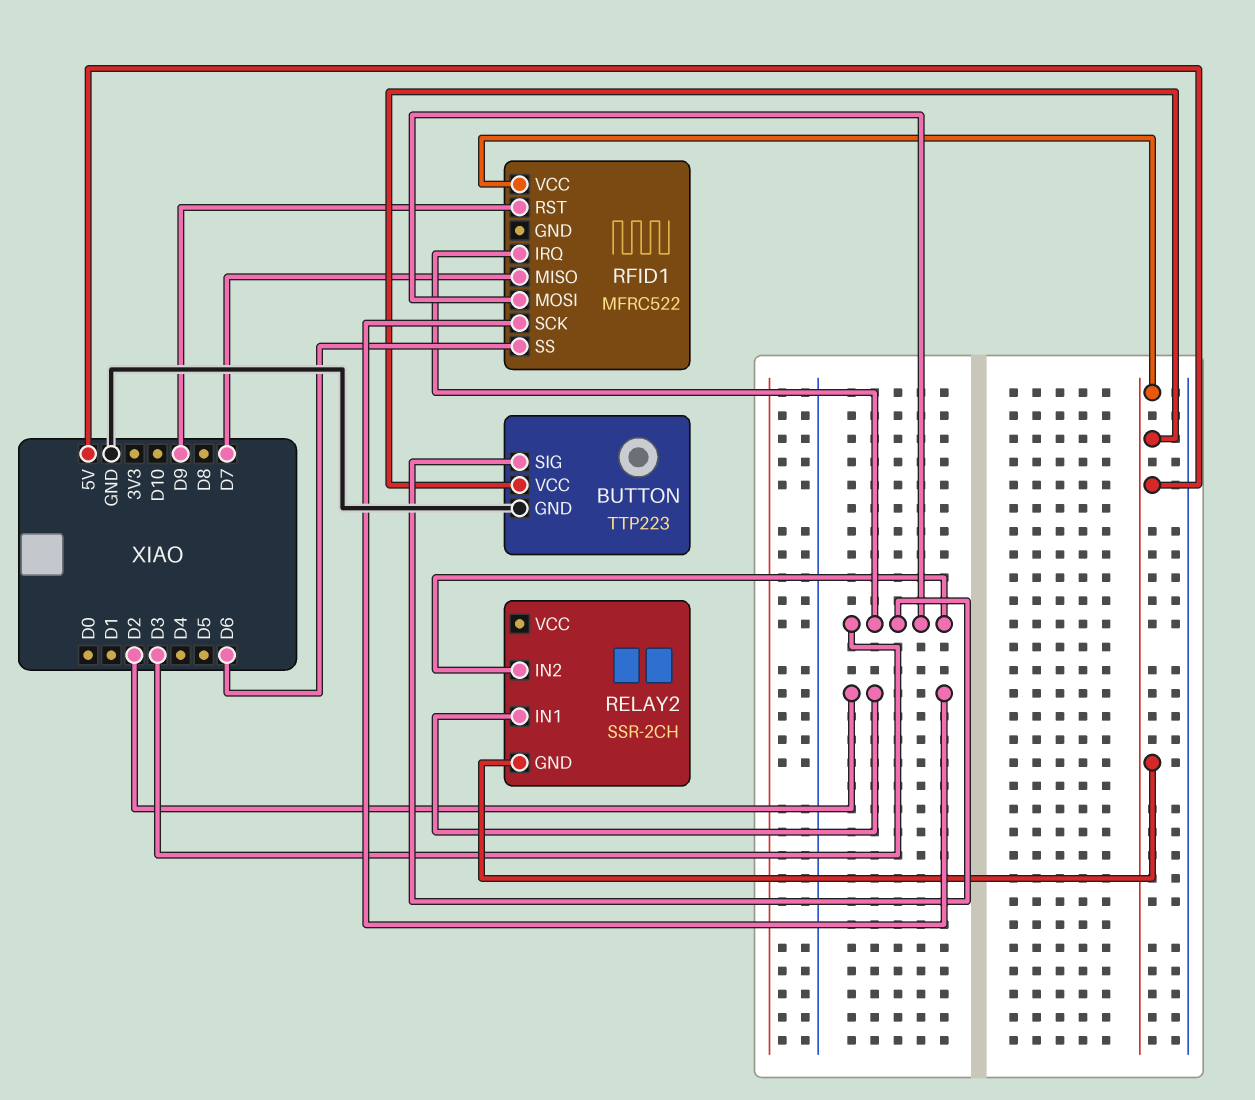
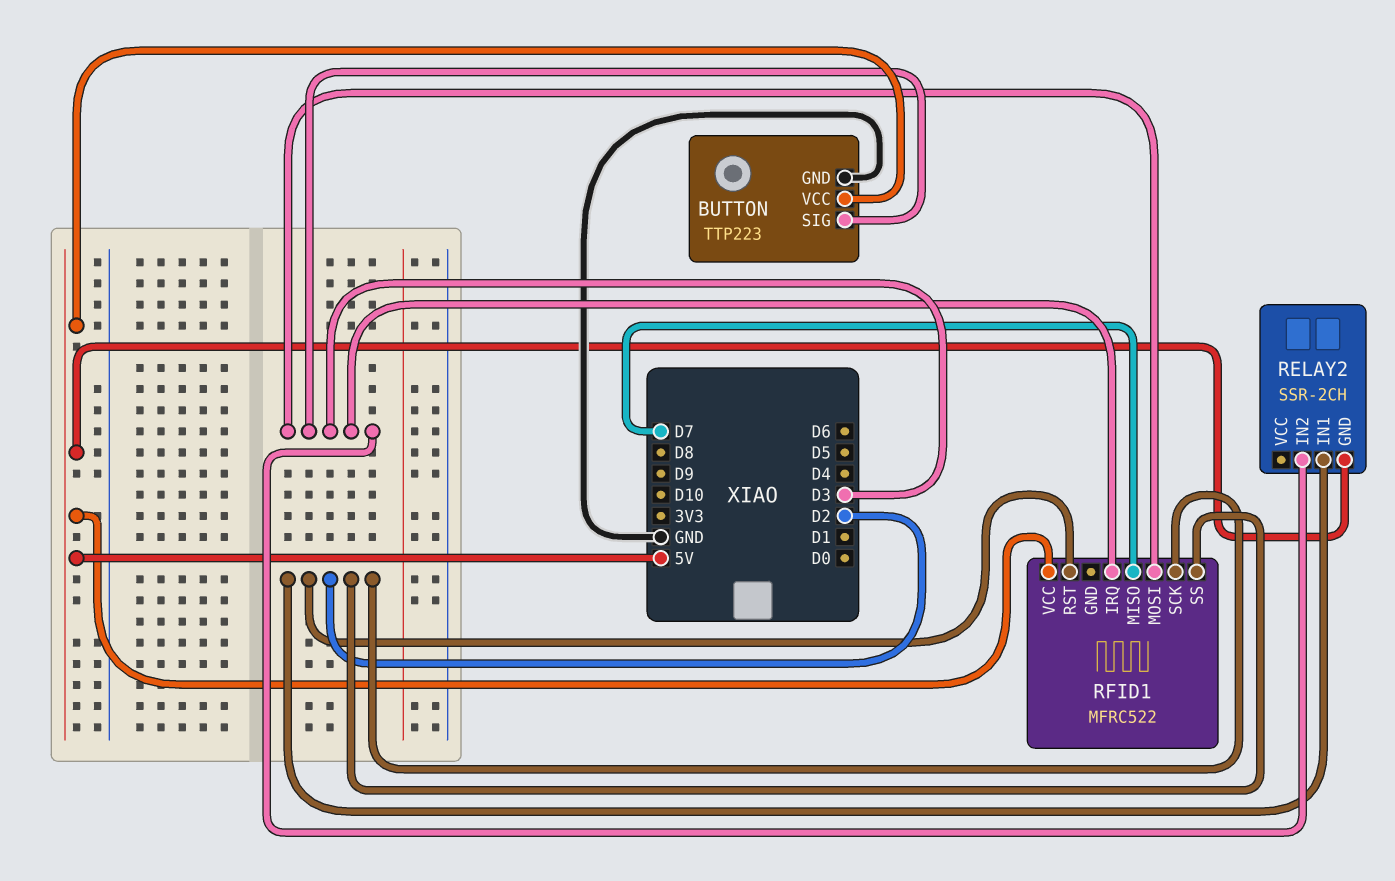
RFID1 pin RST: D9 -> D2
RFID1 pin SS: D6 -> D2

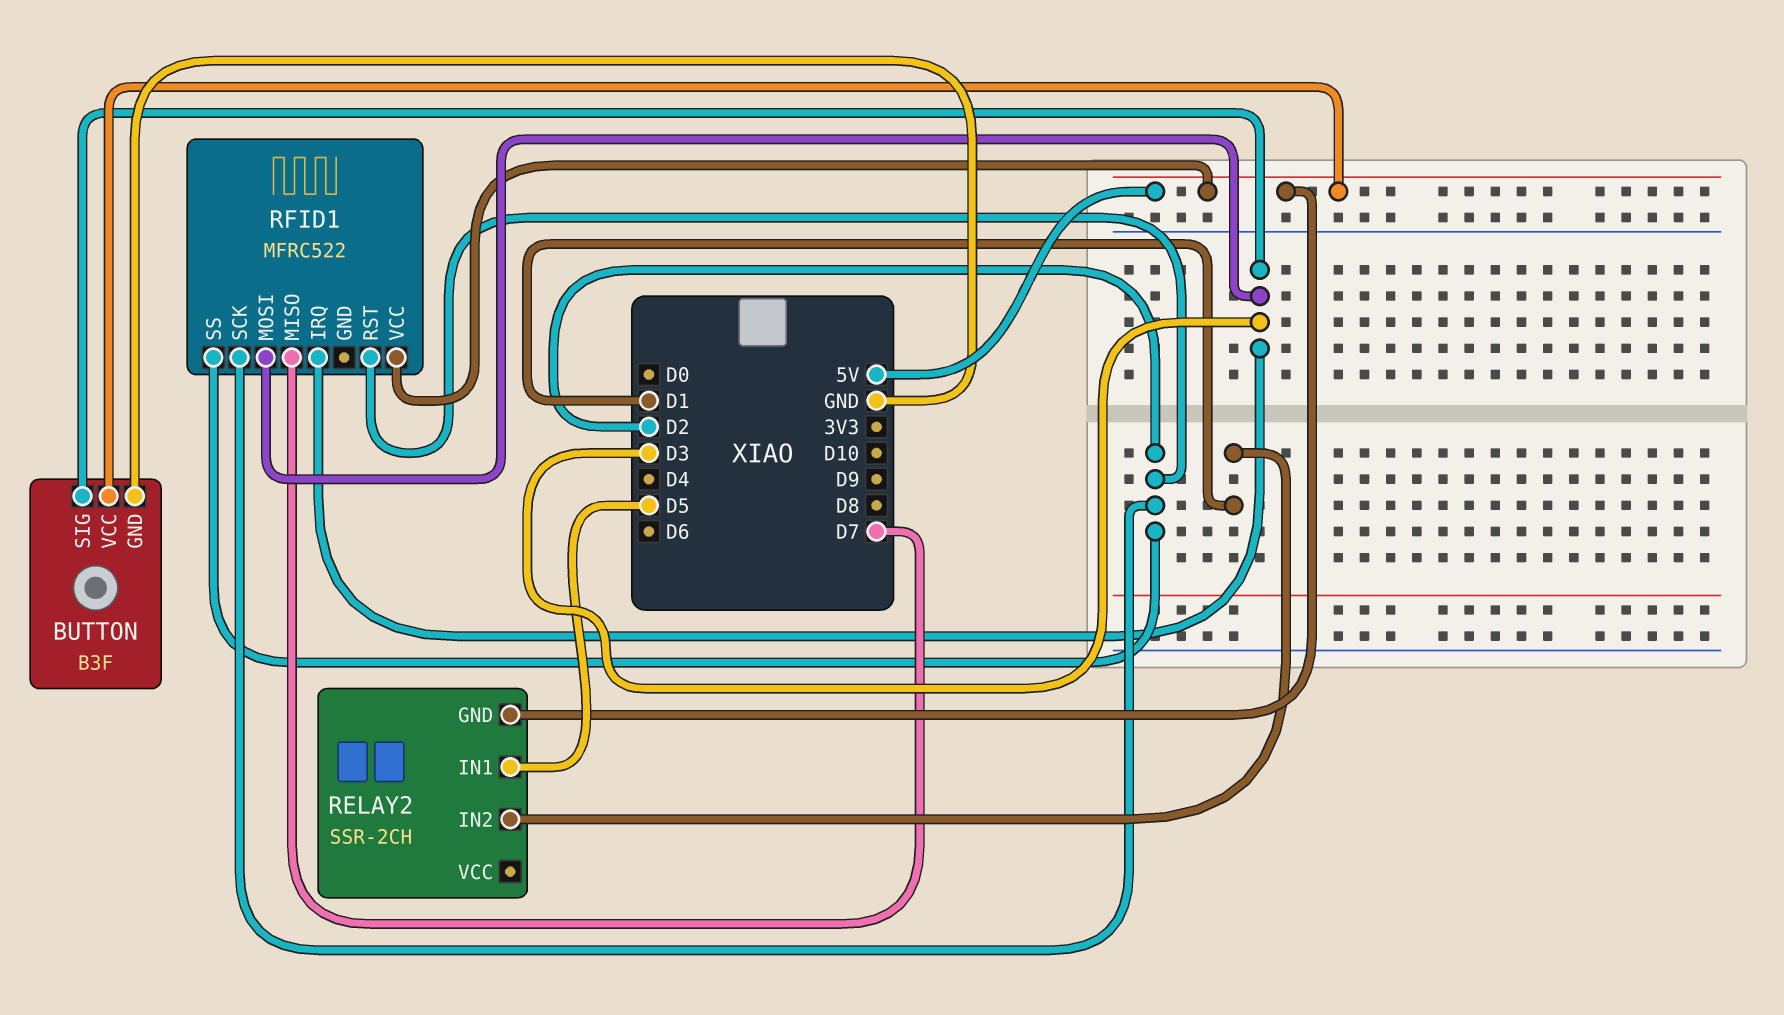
BUTTON: TTP223 -> B3F
RELAY2 pin IN1: D2 -> D5
RELAY2 pin IN2: D3 -> D1

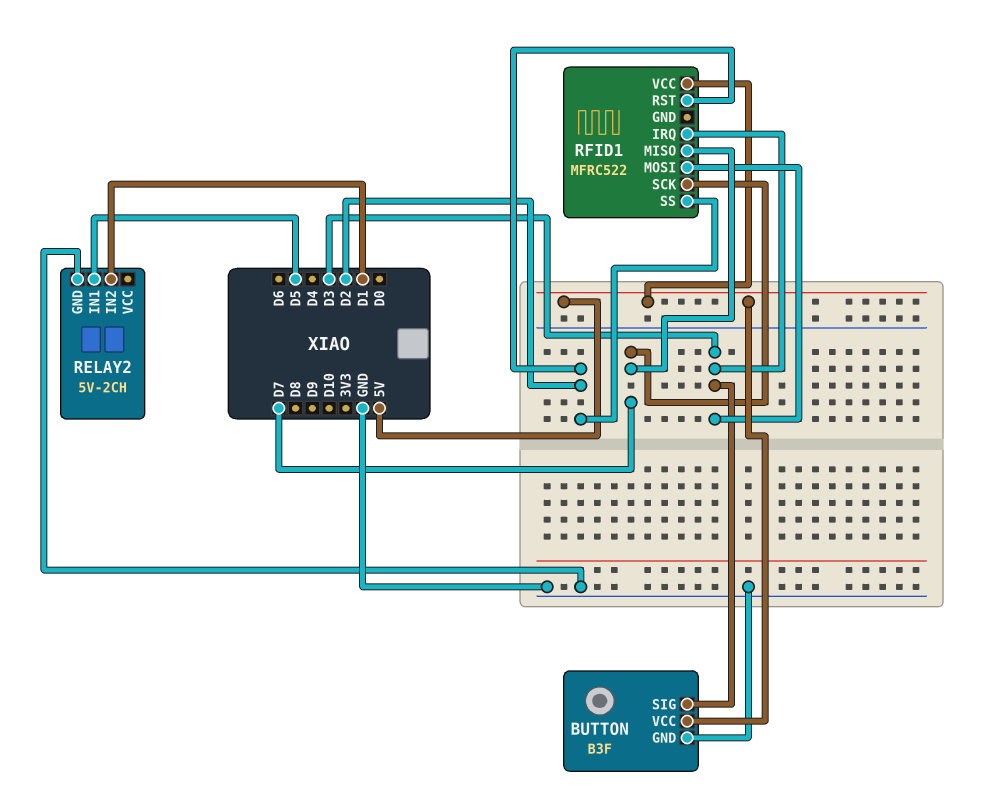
RELAY2: SSR-2CH -> 5V-2CH
RELAY2 pin GND: 5V -> GND
RFID1 pin SCK: D2 -> D7

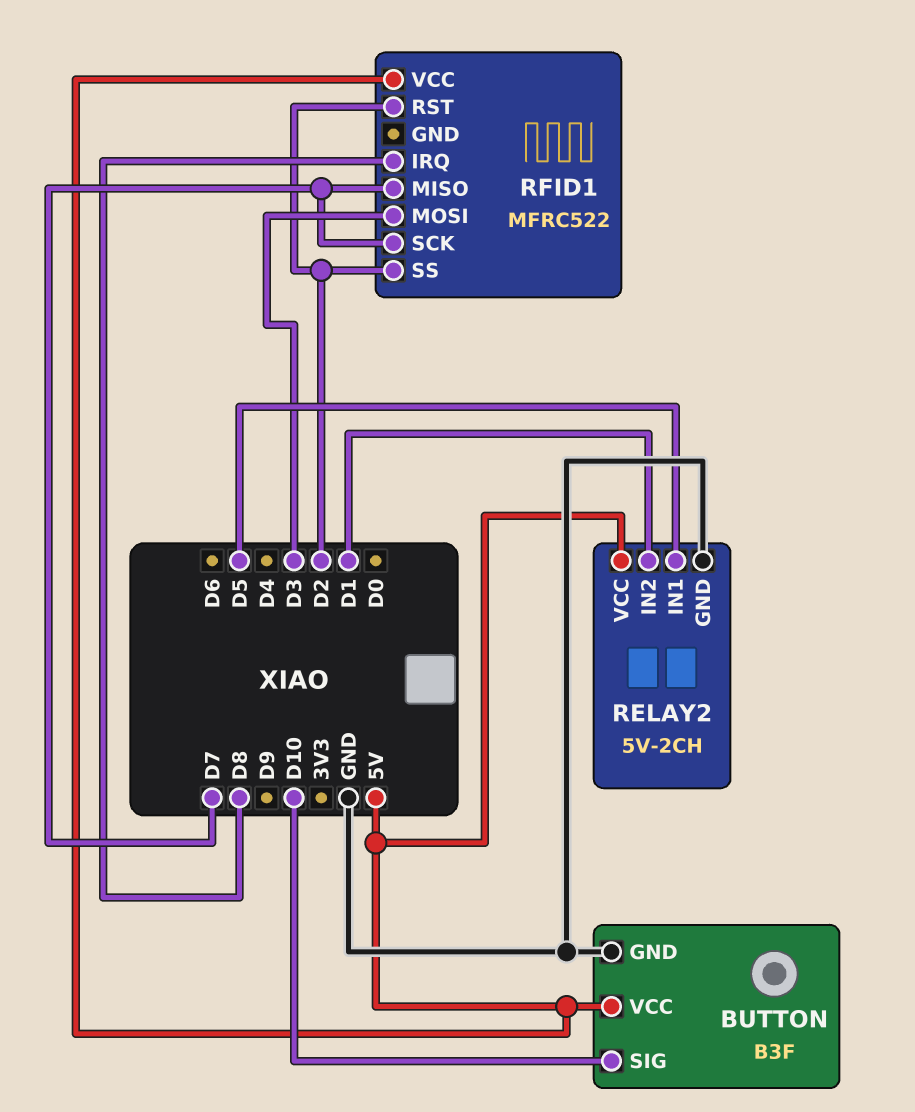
BUTTON pin SIG: D3 -> D10
RELAY2 pin VCC: none -> 5V
RFID1 pin IRQ: D3 -> D8

